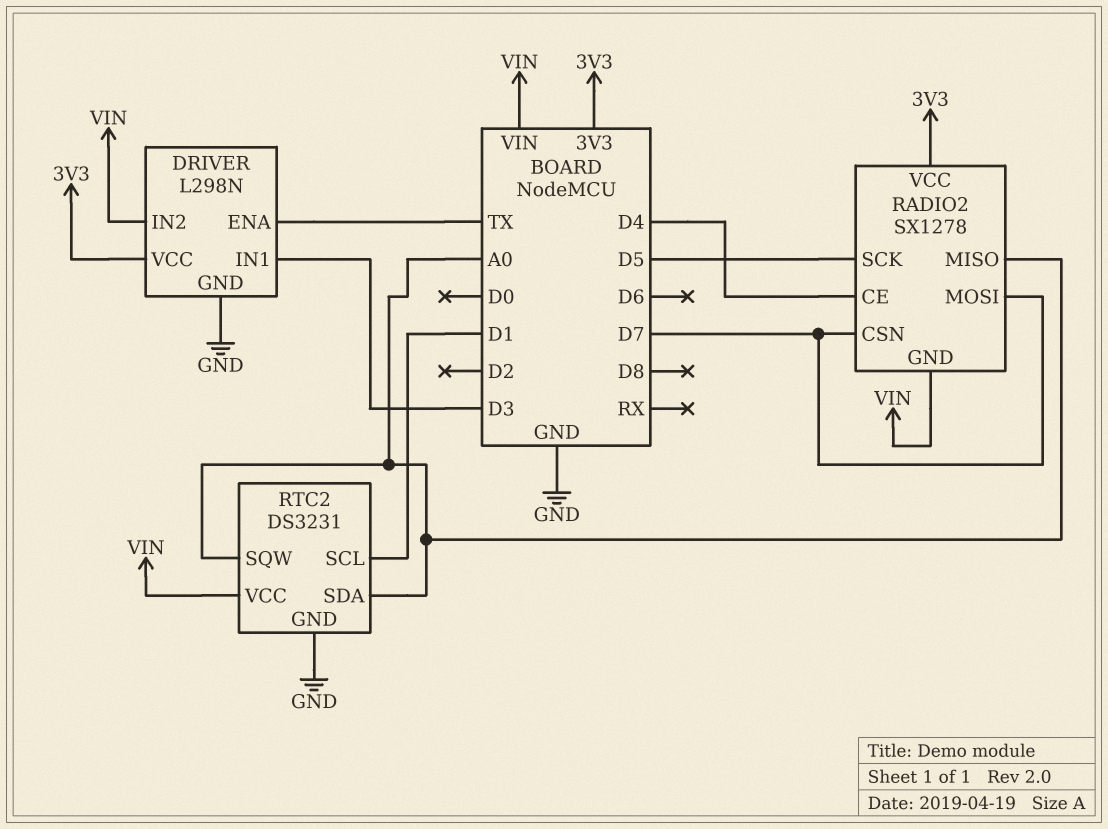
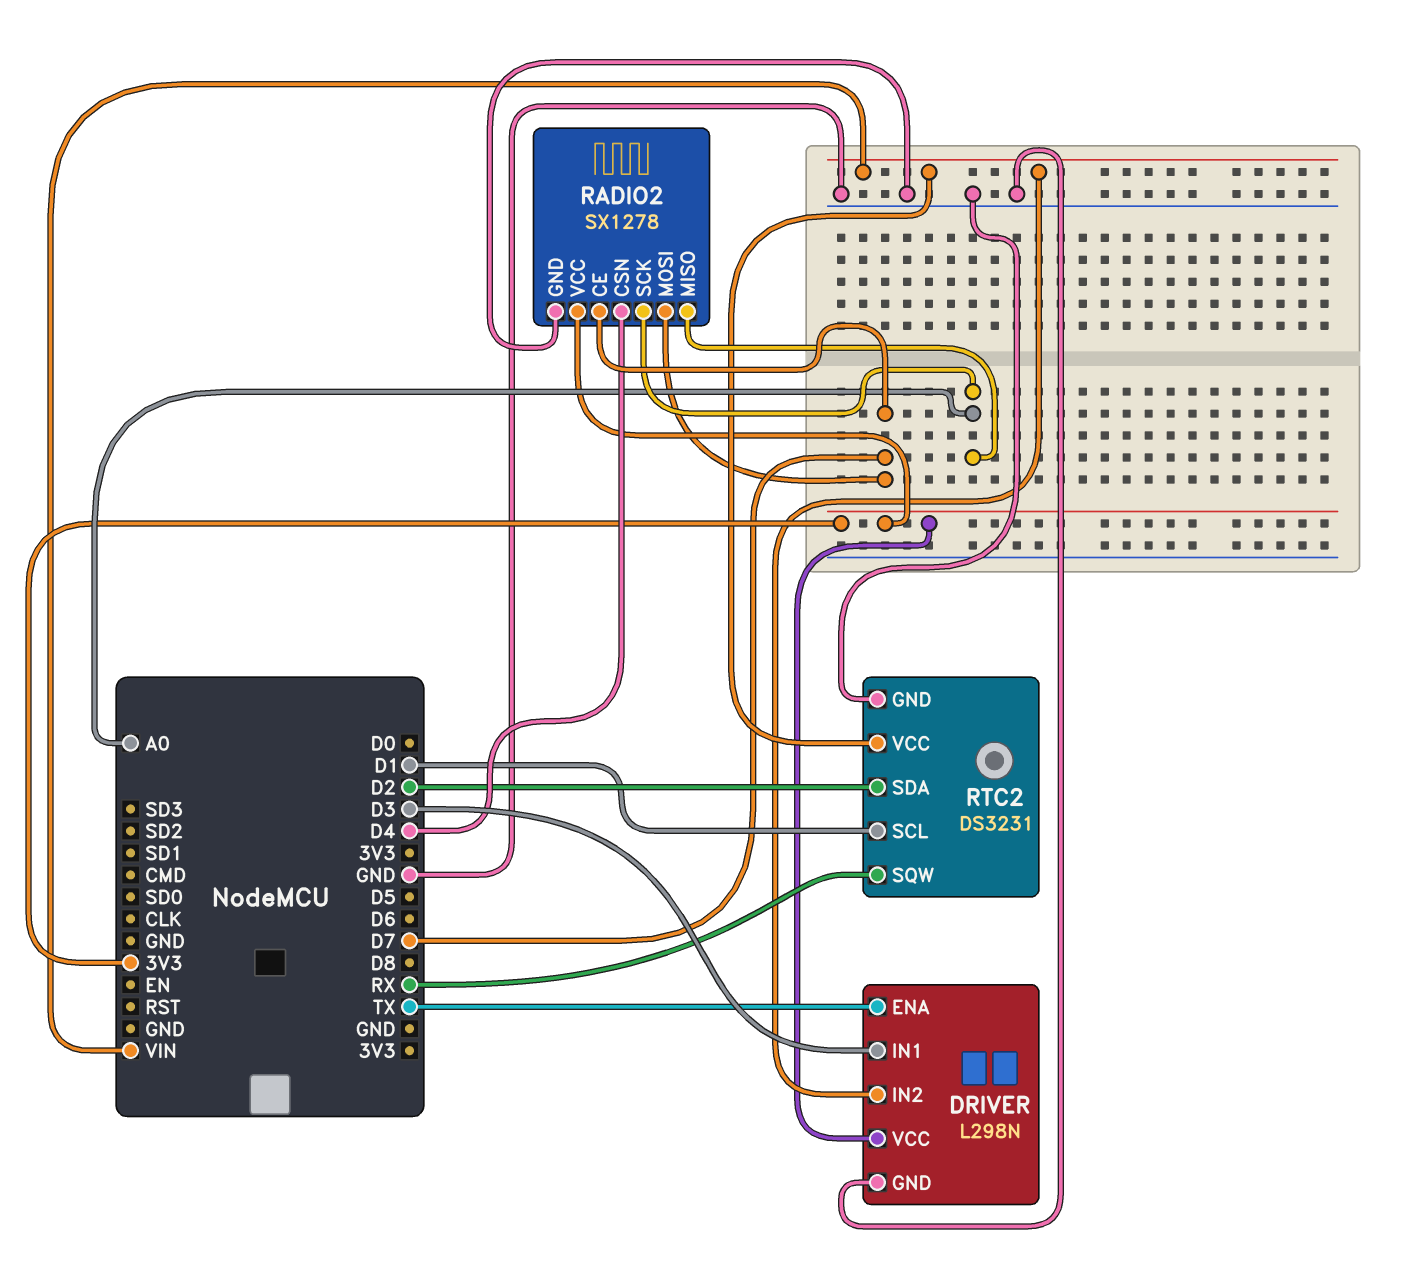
RADIO2 pin CE: D4 -> D7
RADIO2 pin CSN: D7 -> D4
RADIO2 pin GND: VIN -> GND
RADIO2 pin SCK: D5 -> A0
RTC2 pin SDA: A0 -> D2
RTC2 pin SQW: A0 -> RX

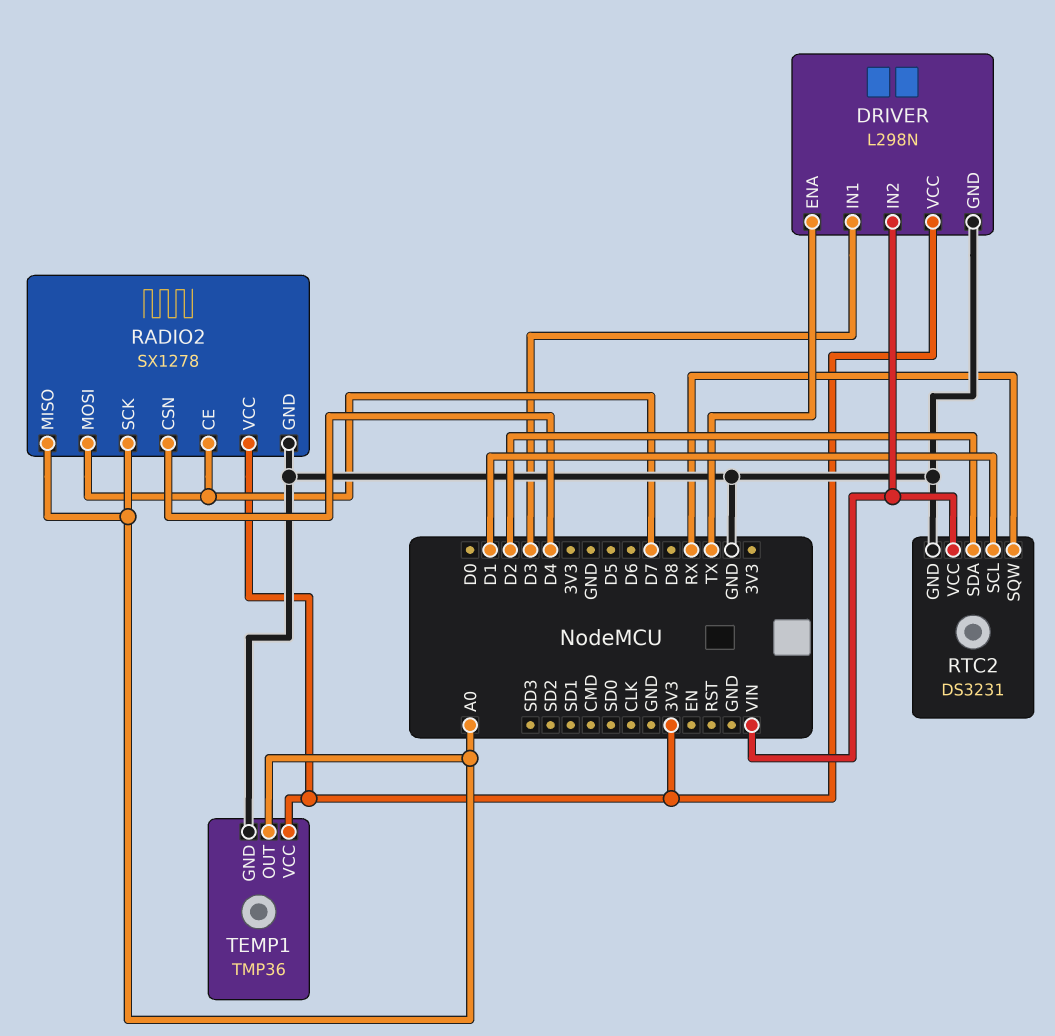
TEMP1: none -> TMP36
TEMP1 pin GND: none -> GND
TEMP1 pin OUT: none -> A0
TEMP1 pin VCC: none -> 3V3

